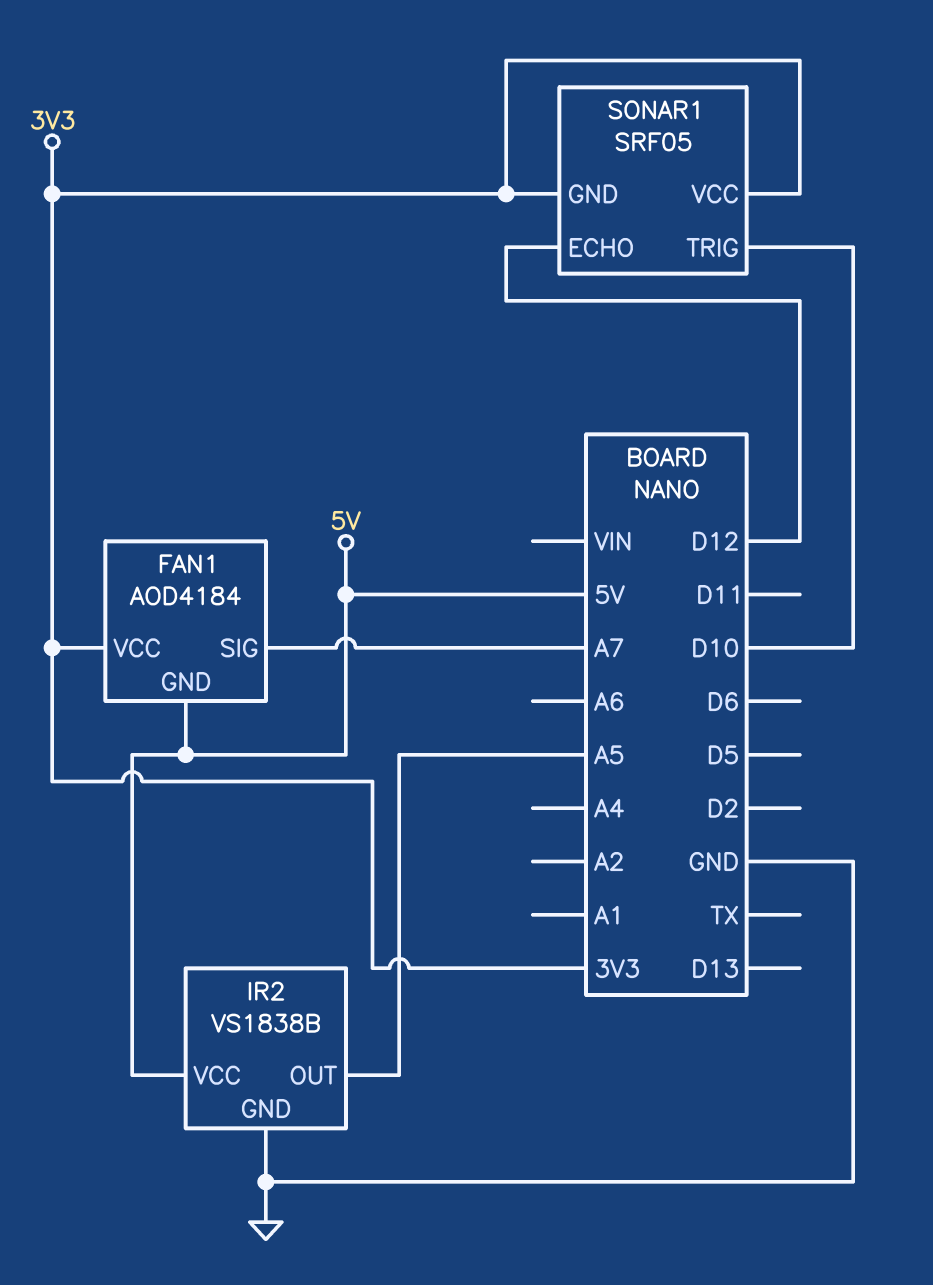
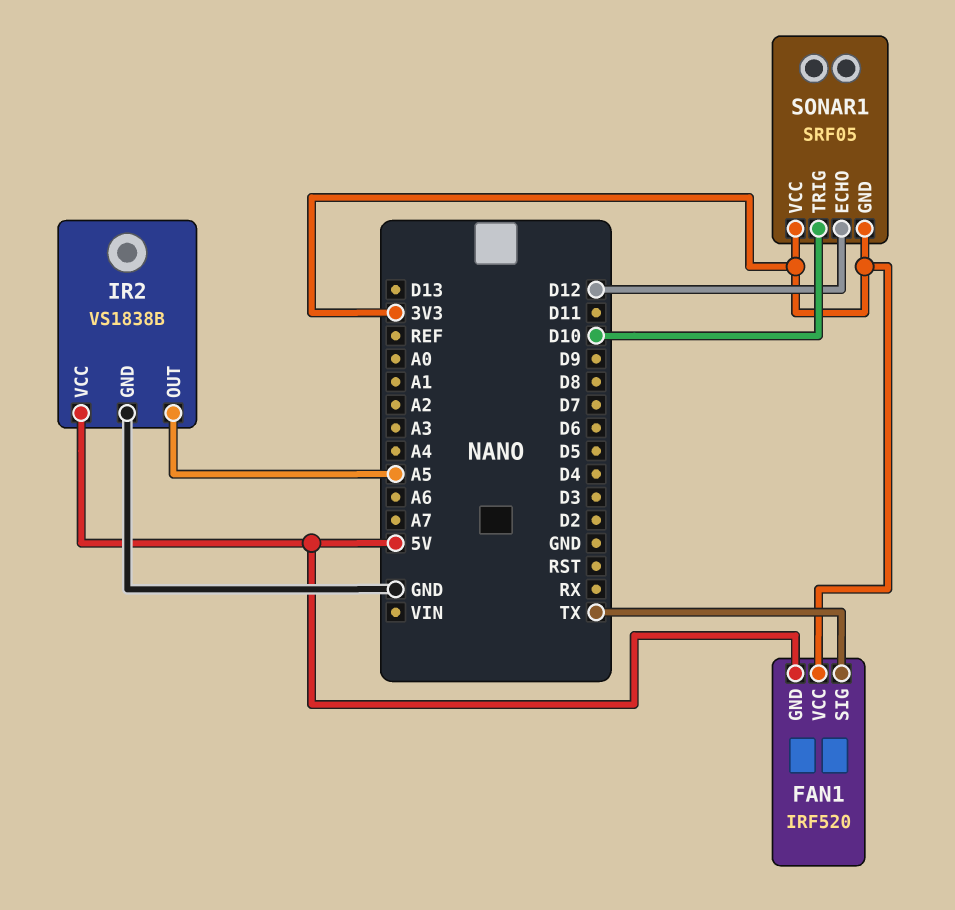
FAN1: AOD4184 -> IRF520
FAN1 pin SIG: A7 -> TX

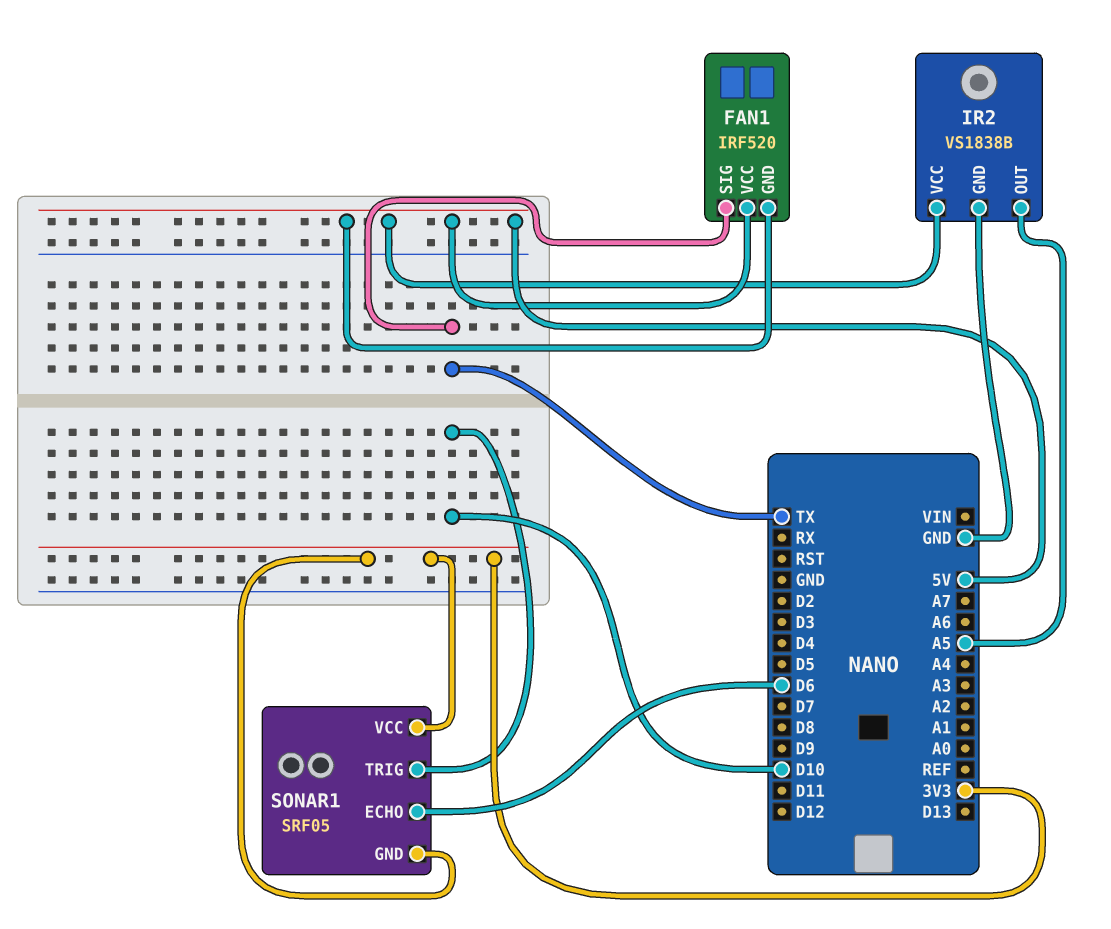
FAN1 pin VCC: 3V3 -> 5V
SONAR1 pin ECHO: D12 -> D6

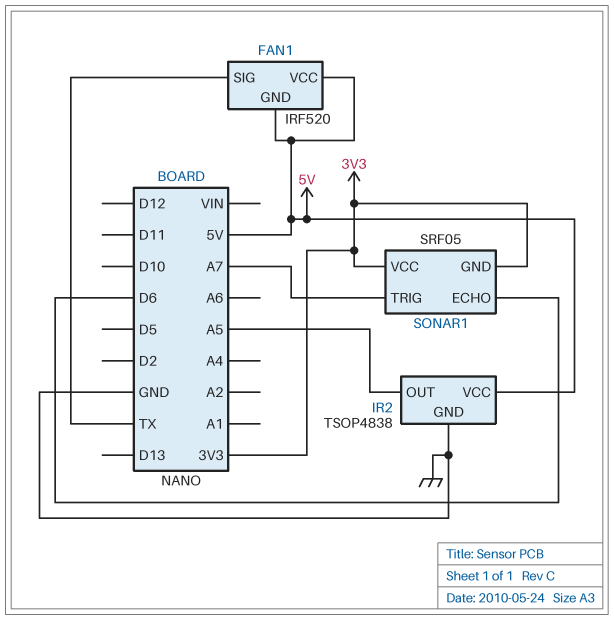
IR2: VS1838B -> TSOP4838
SONAR1 pin TRIG: D10 -> A7

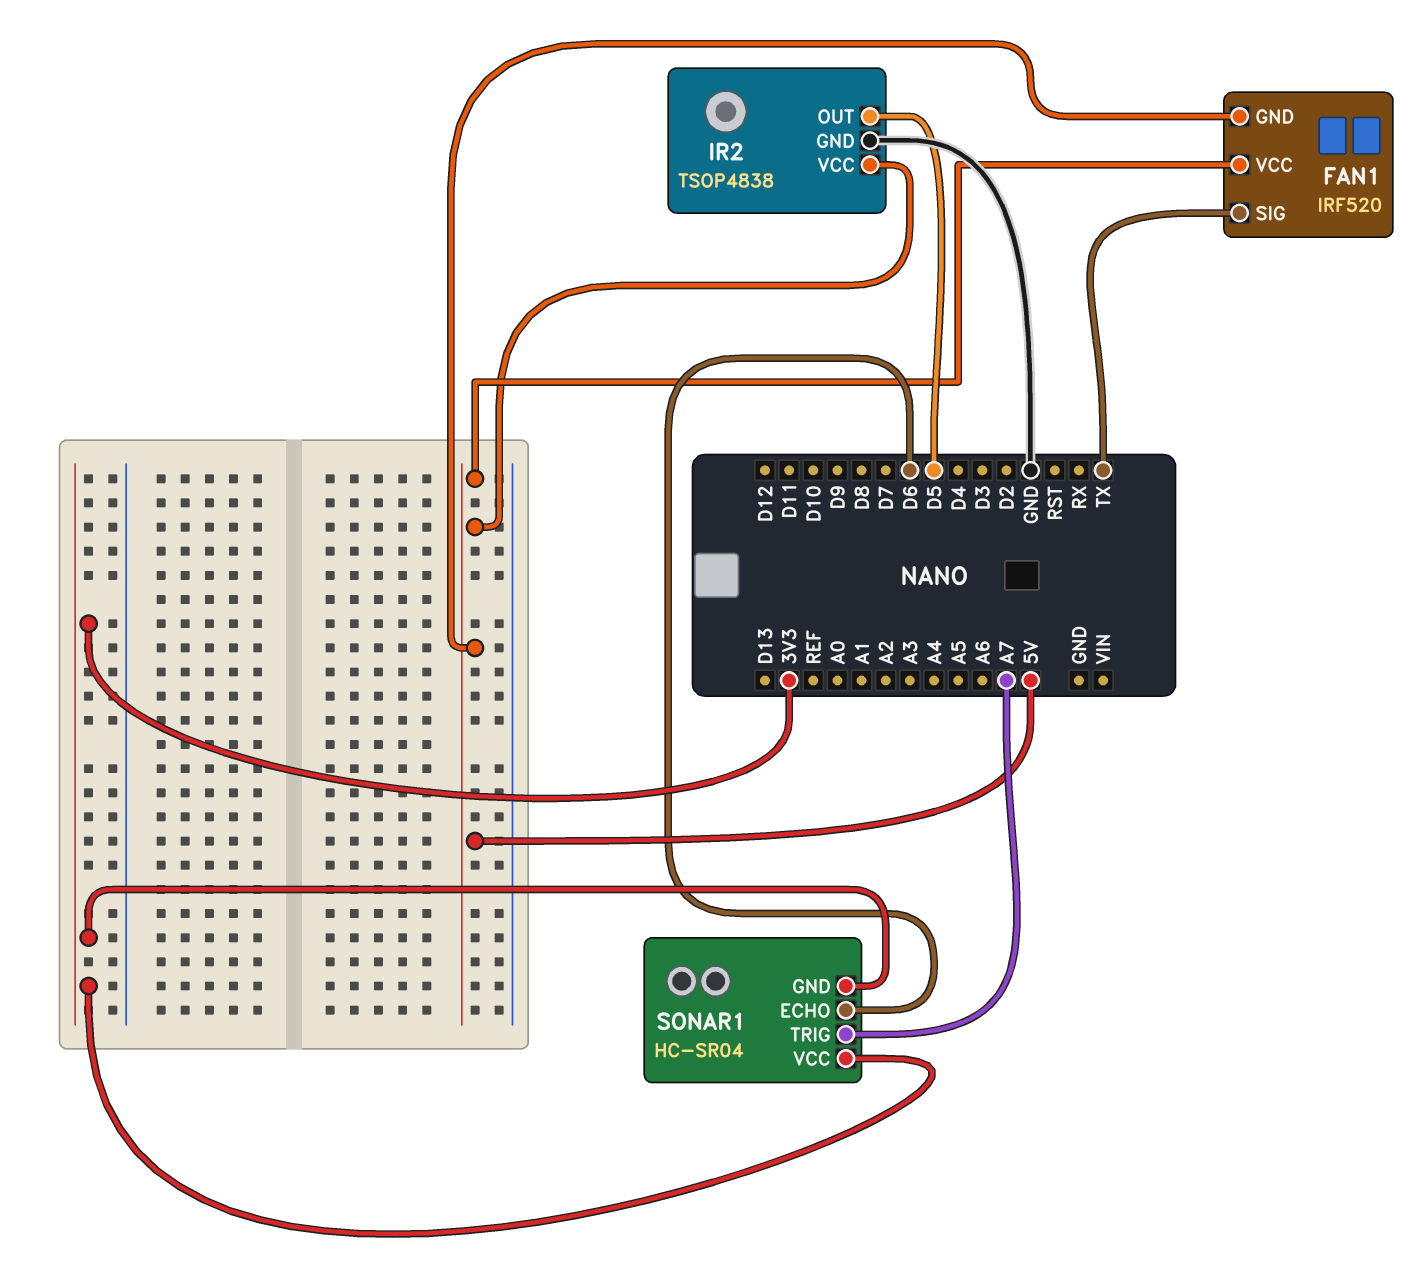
IR2 pin OUT: A5 -> D5
SONAR1: SRF05 -> HC-SR04

